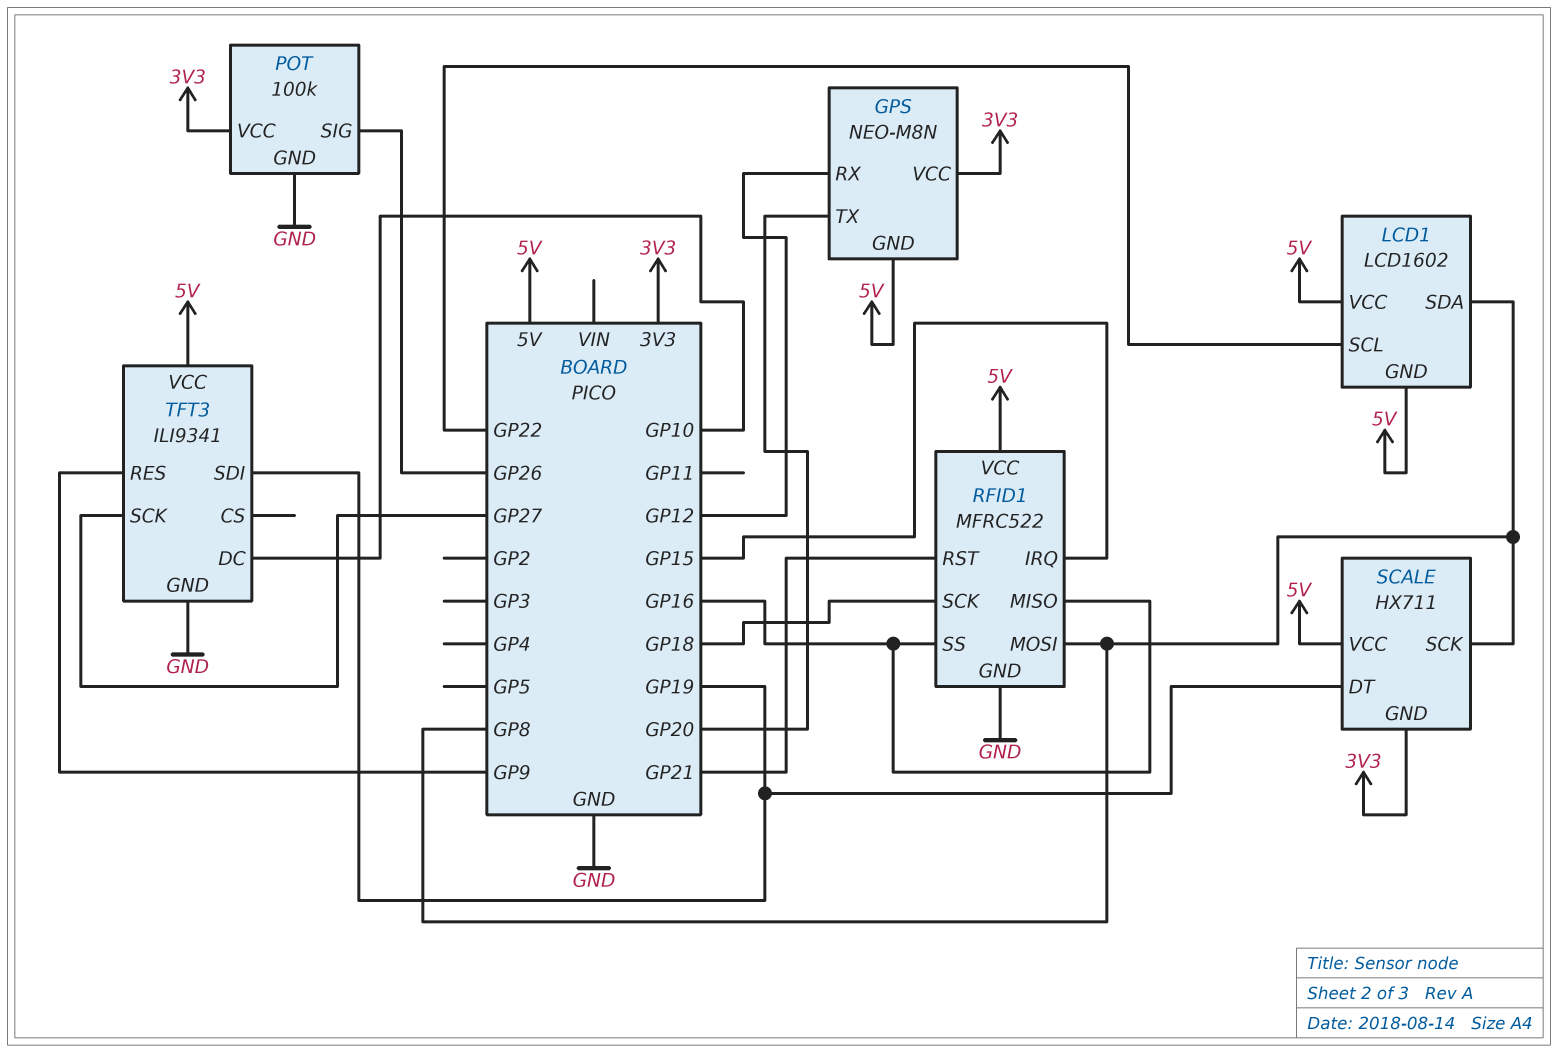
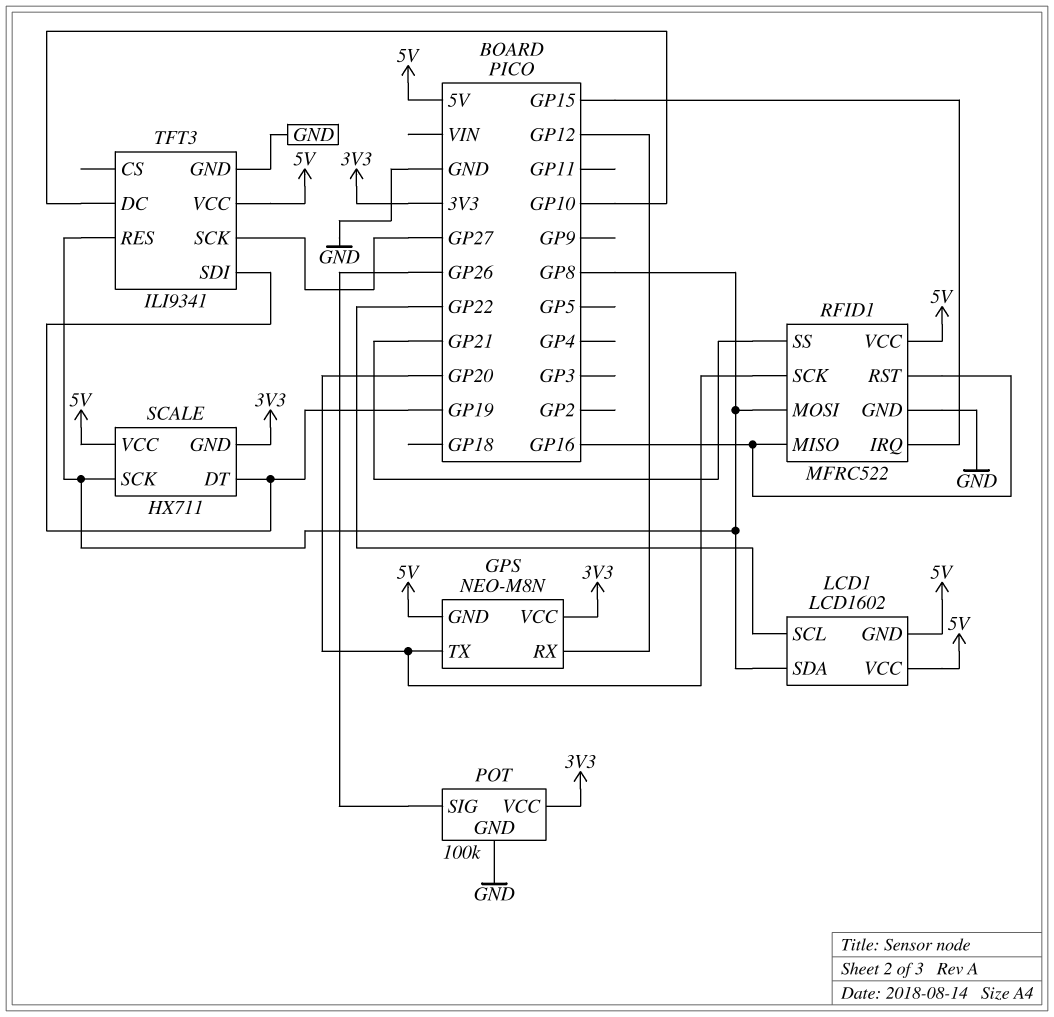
RFID1 pin RST: GP21 -> GP16
RFID1 pin SCK: GP18 -> GP20
RFID1 pin SS: GP16 -> GP21
TFT3 pin RES: GP9 -> GP8

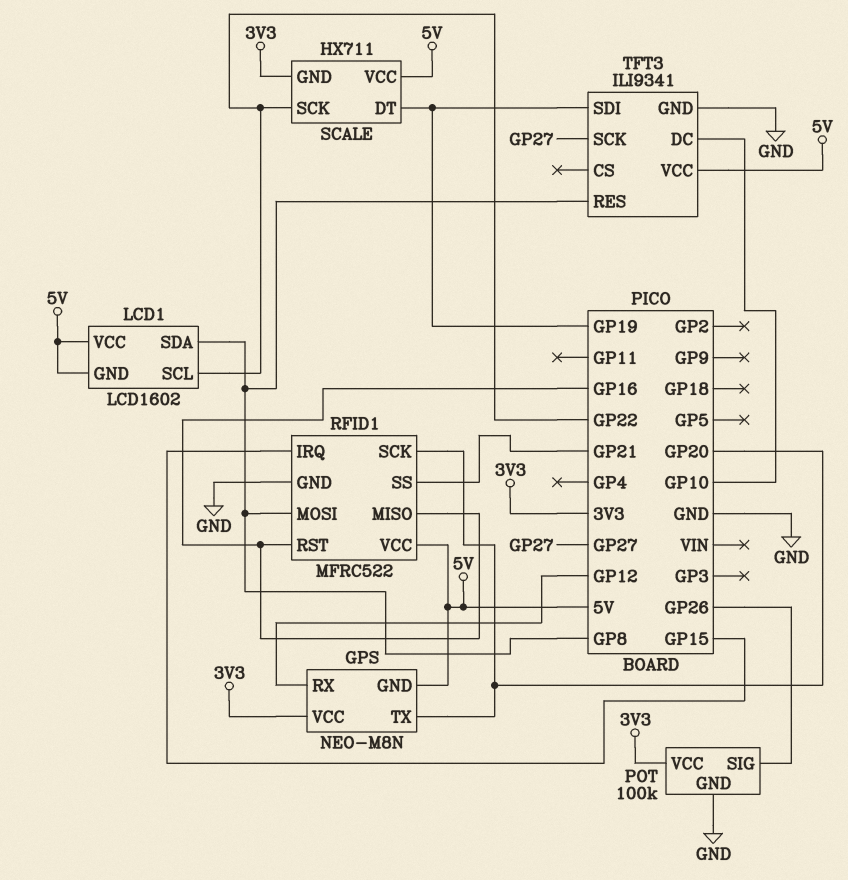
SCALE pin SCK: GP8 -> GP22

